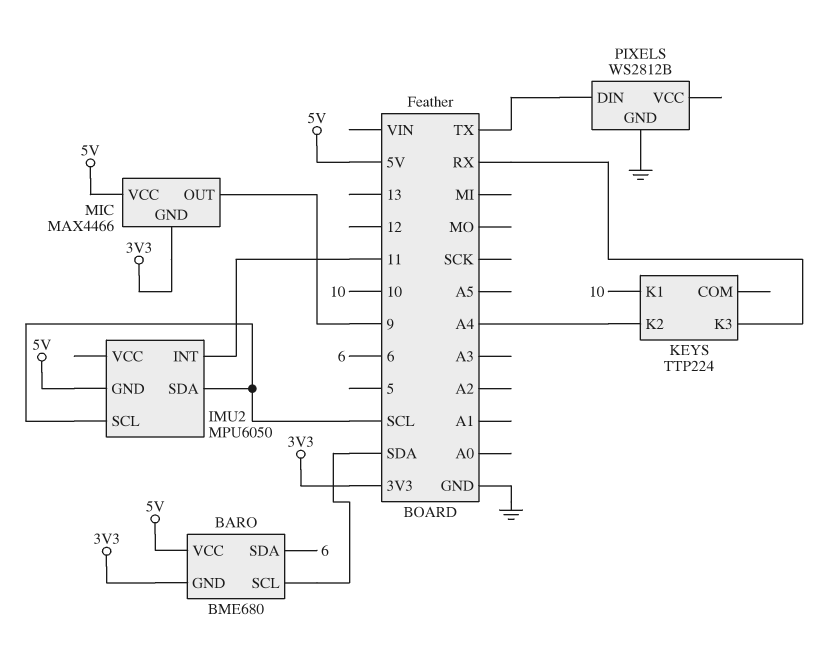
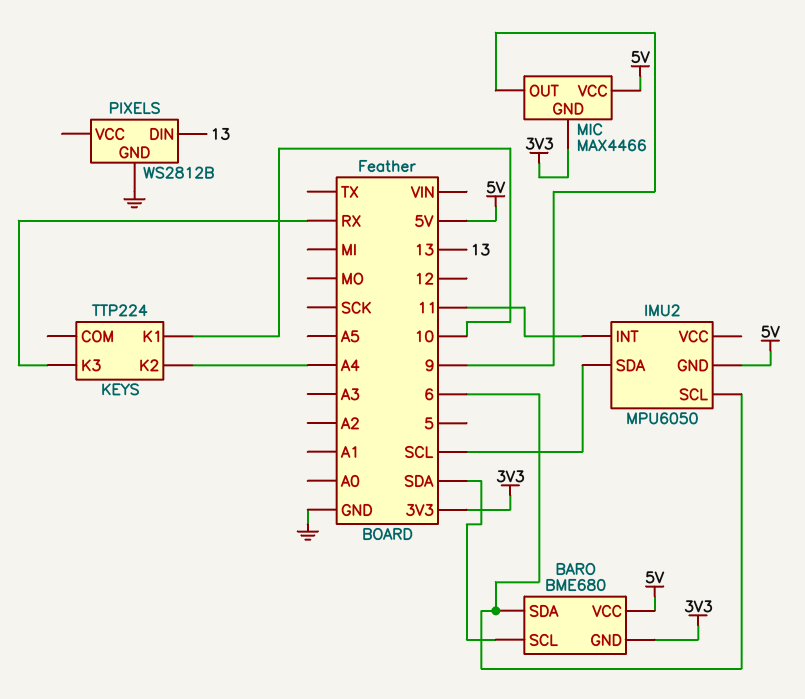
IMU2 pin SCL: SCL -> 6
PIXELS pin DIN: TX -> 13

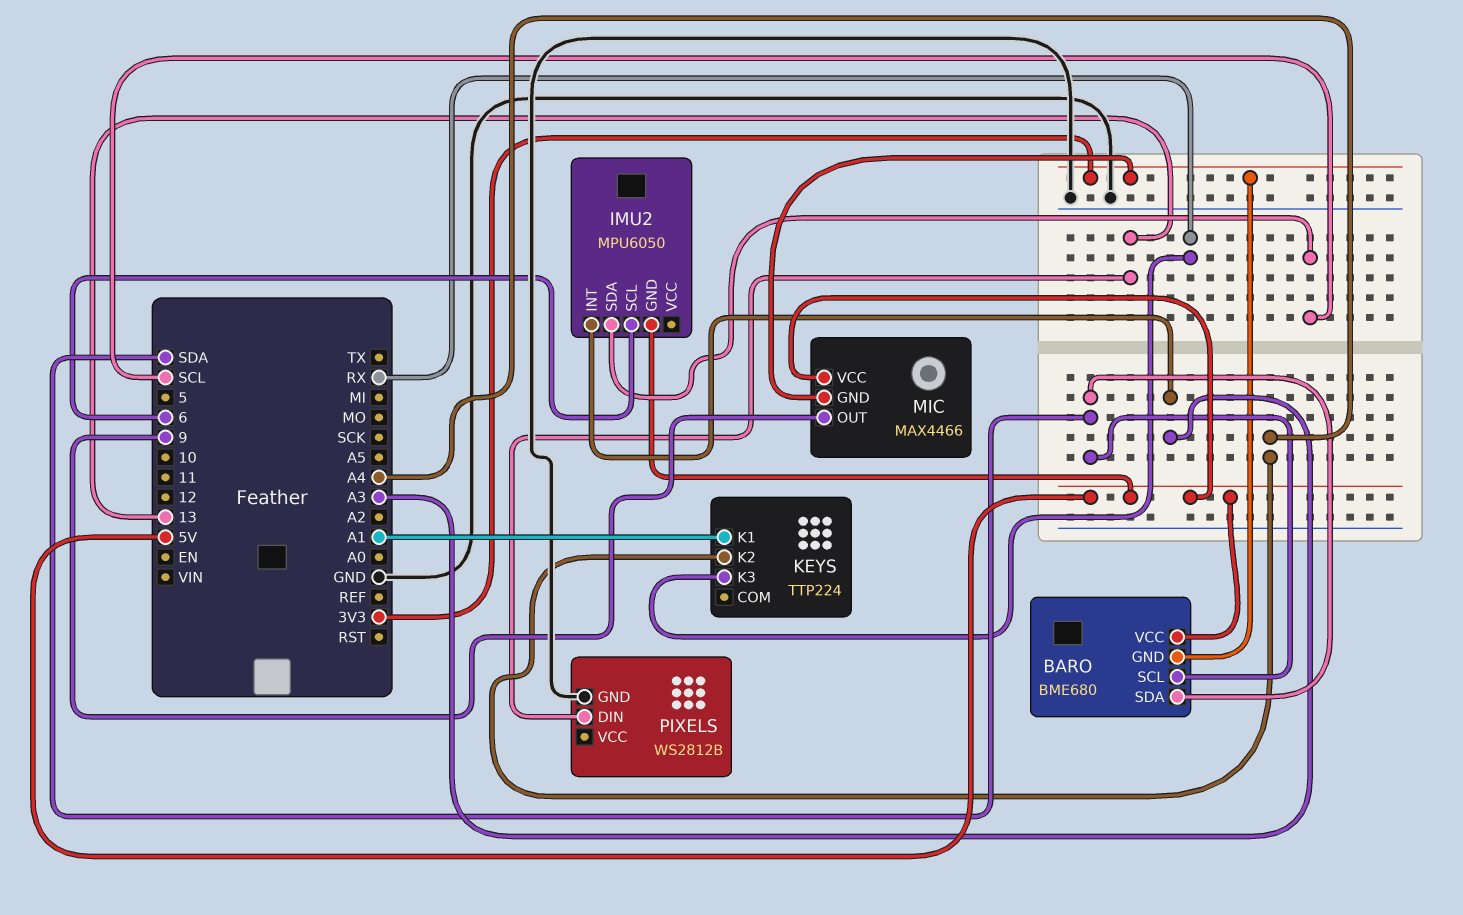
BARO pin SDA: 6 -> SDA
IMU2 pin INT: 11 -> A3
KEYS pin K1: 10 -> A1

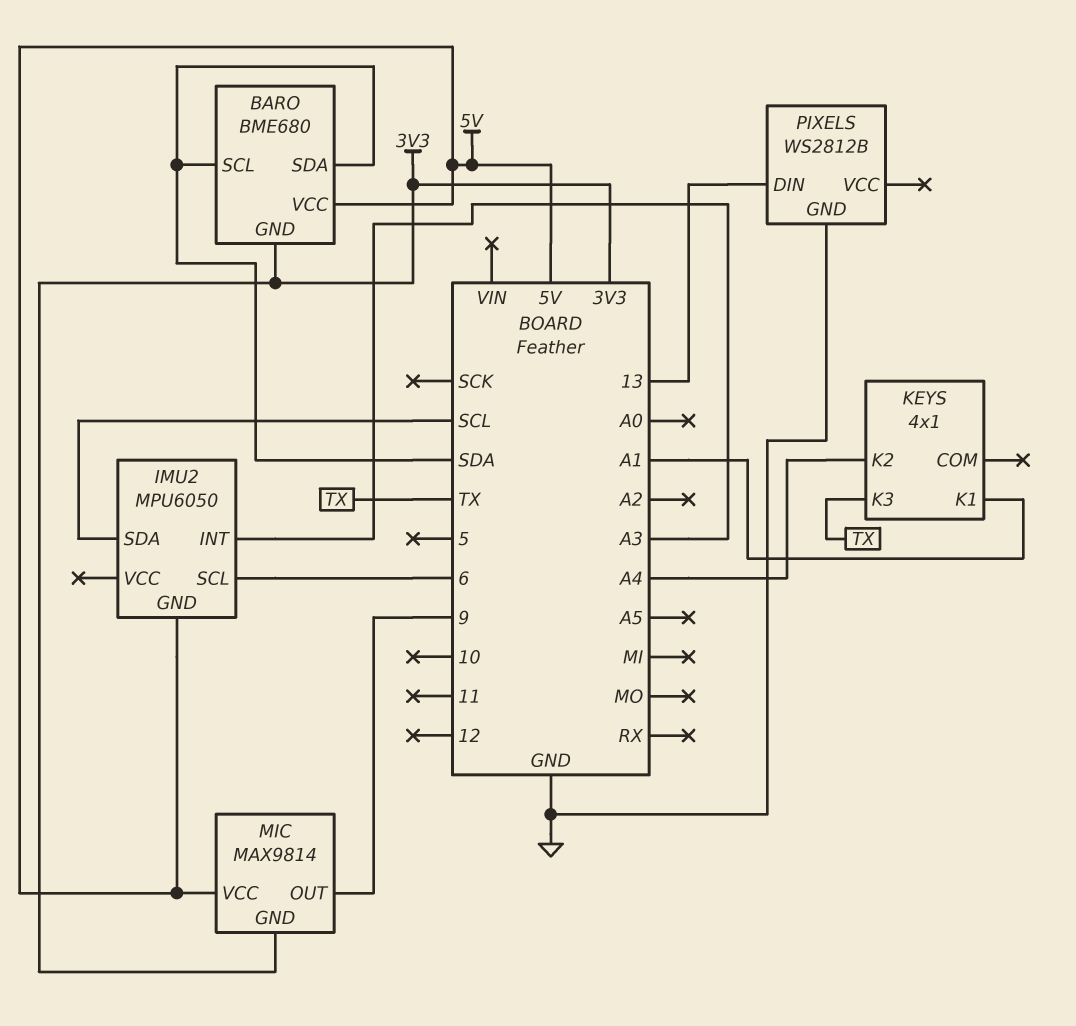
KEYS: TTP224 -> 4x1
KEYS pin K3: RX -> TX
MIC: MAX4466 -> MAX9814

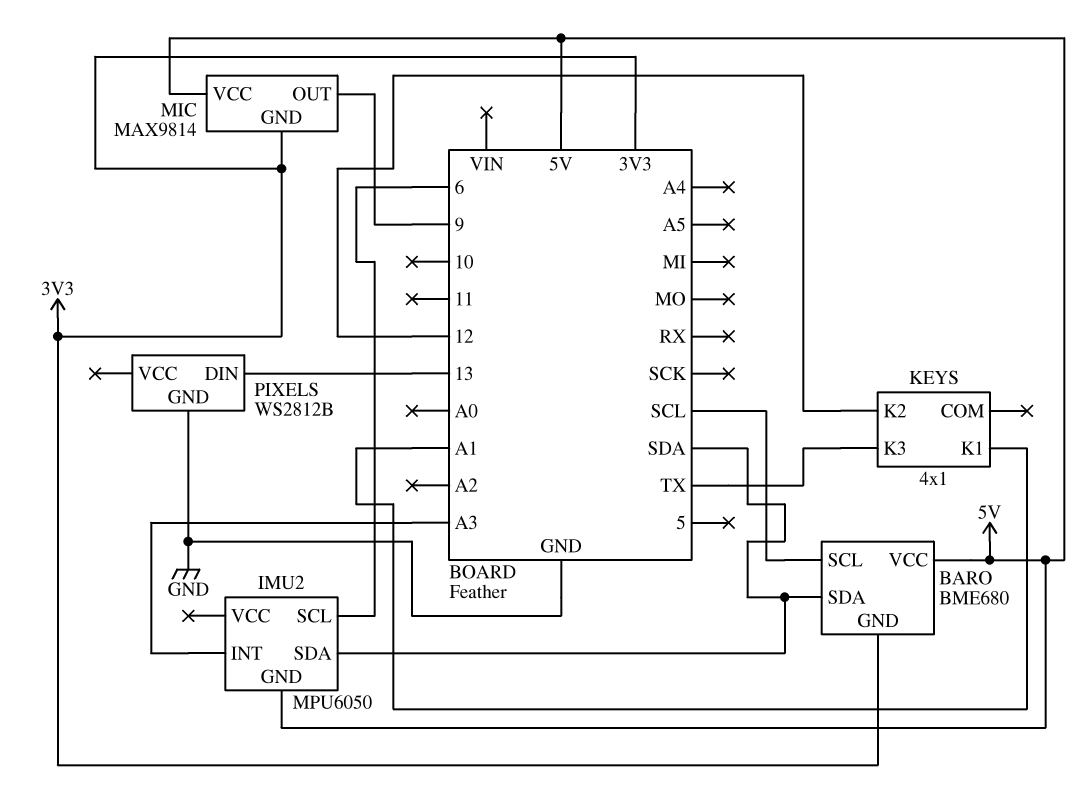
BARO pin SCL: SDA -> SCL
IMU2 pin SDA: SCL -> SDA
KEYS pin K2: A4 -> 12

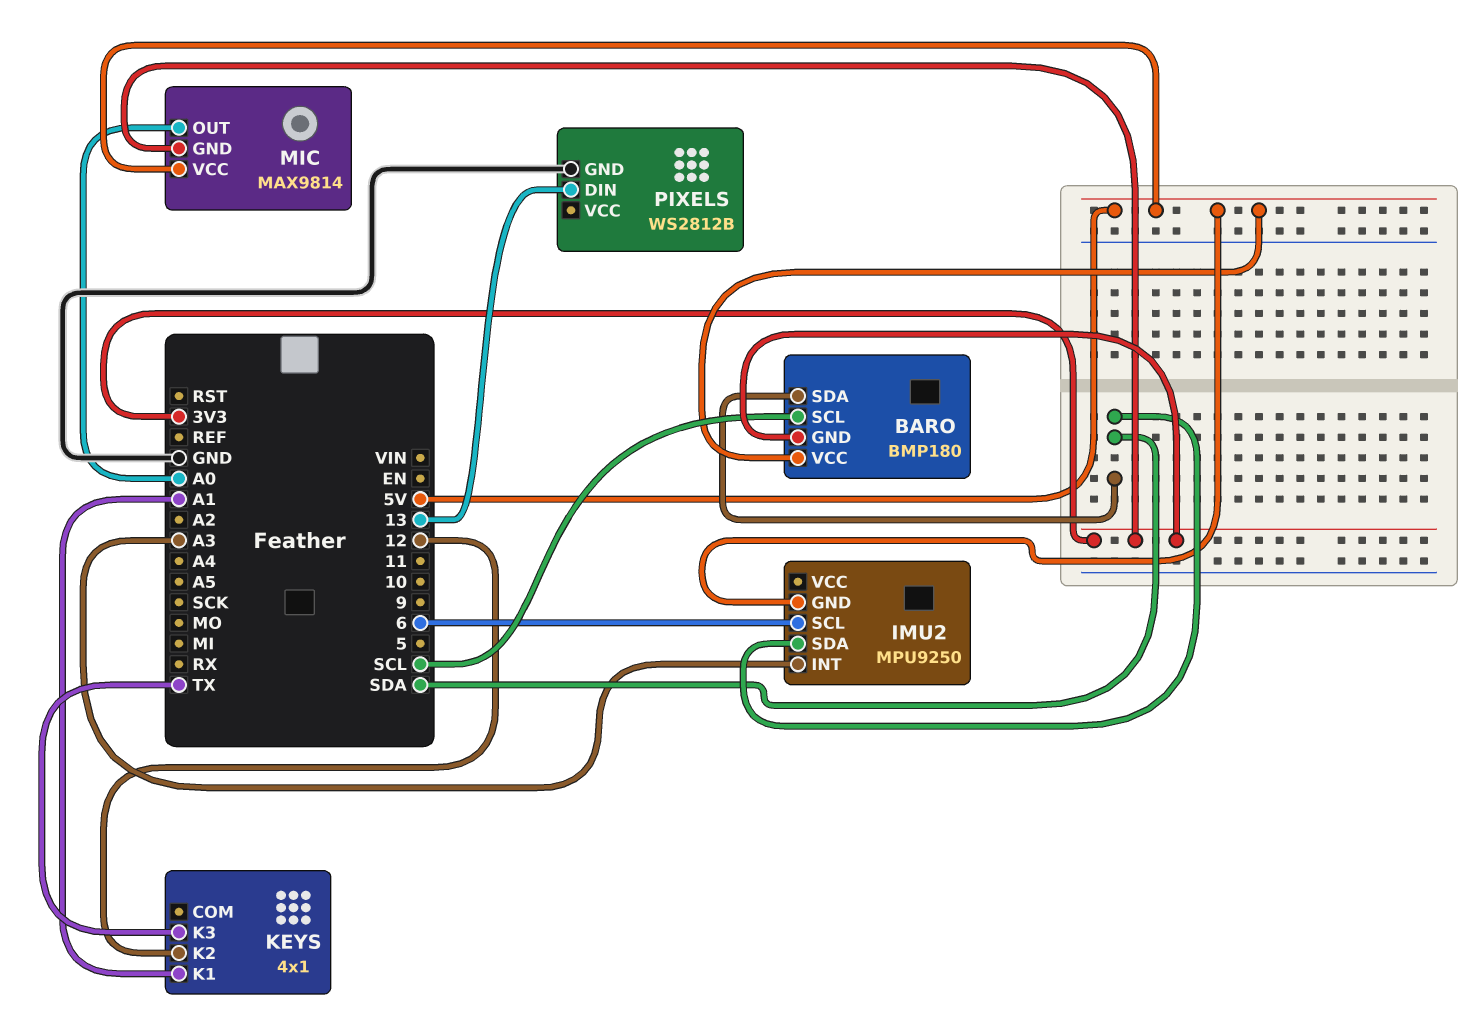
BARO: BME680 -> BMP180
IMU2: MPU6050 -> MPU9250
MIC pin OUT: 9 -> A0

